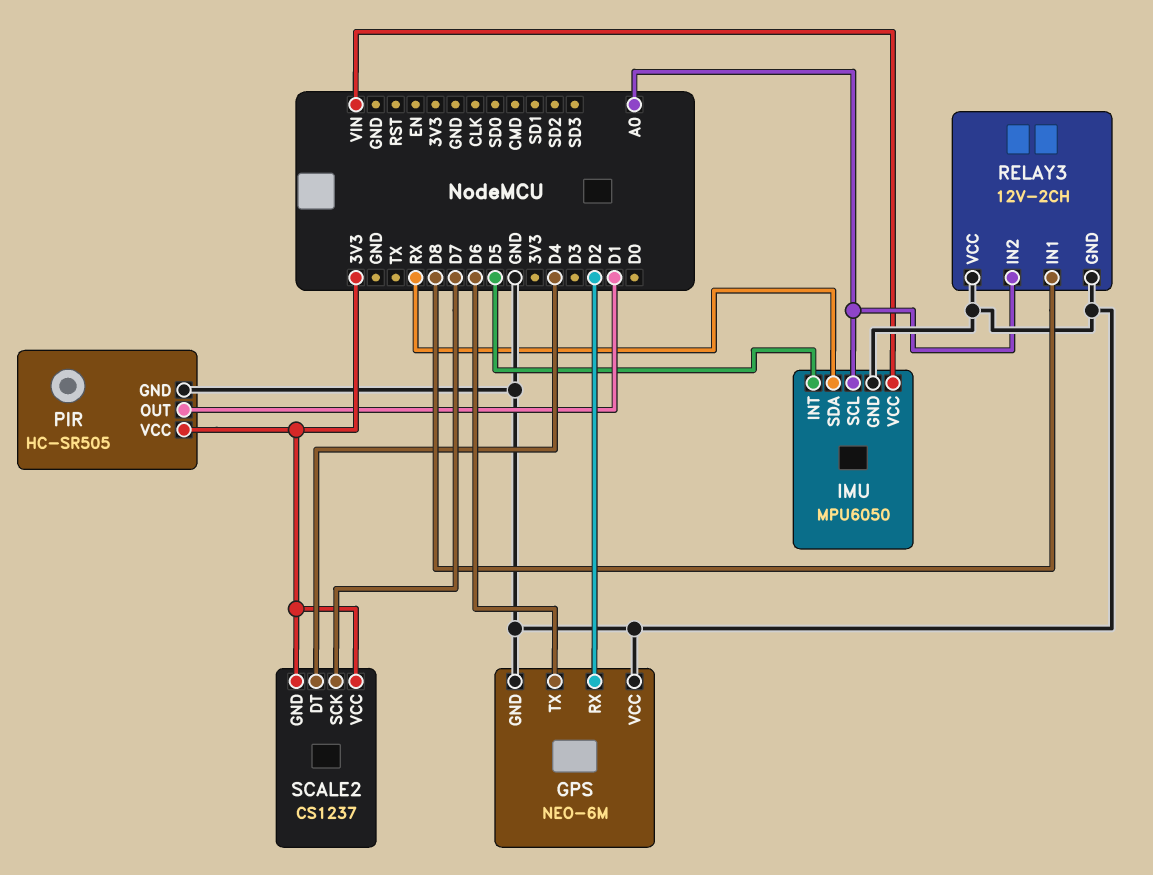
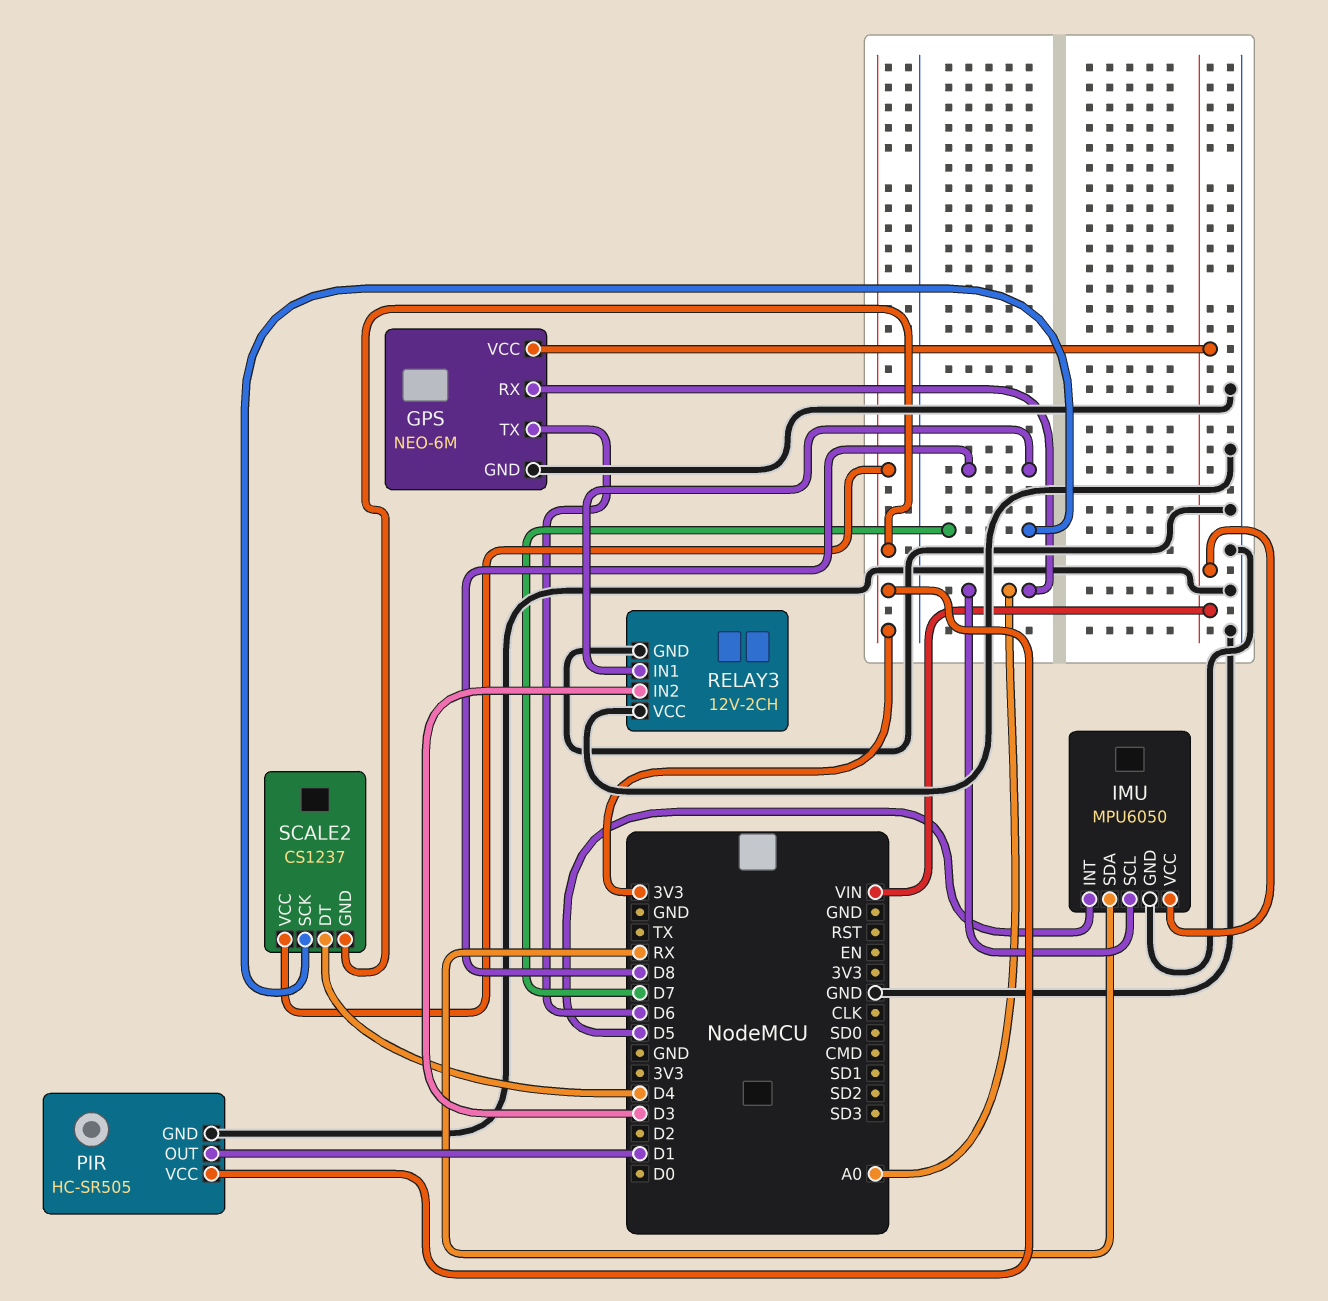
GPS pin RX: D2 -> A0
GPS pin VCC: GND -> VIN
RELAY3 pin IN2: A0 -> D3

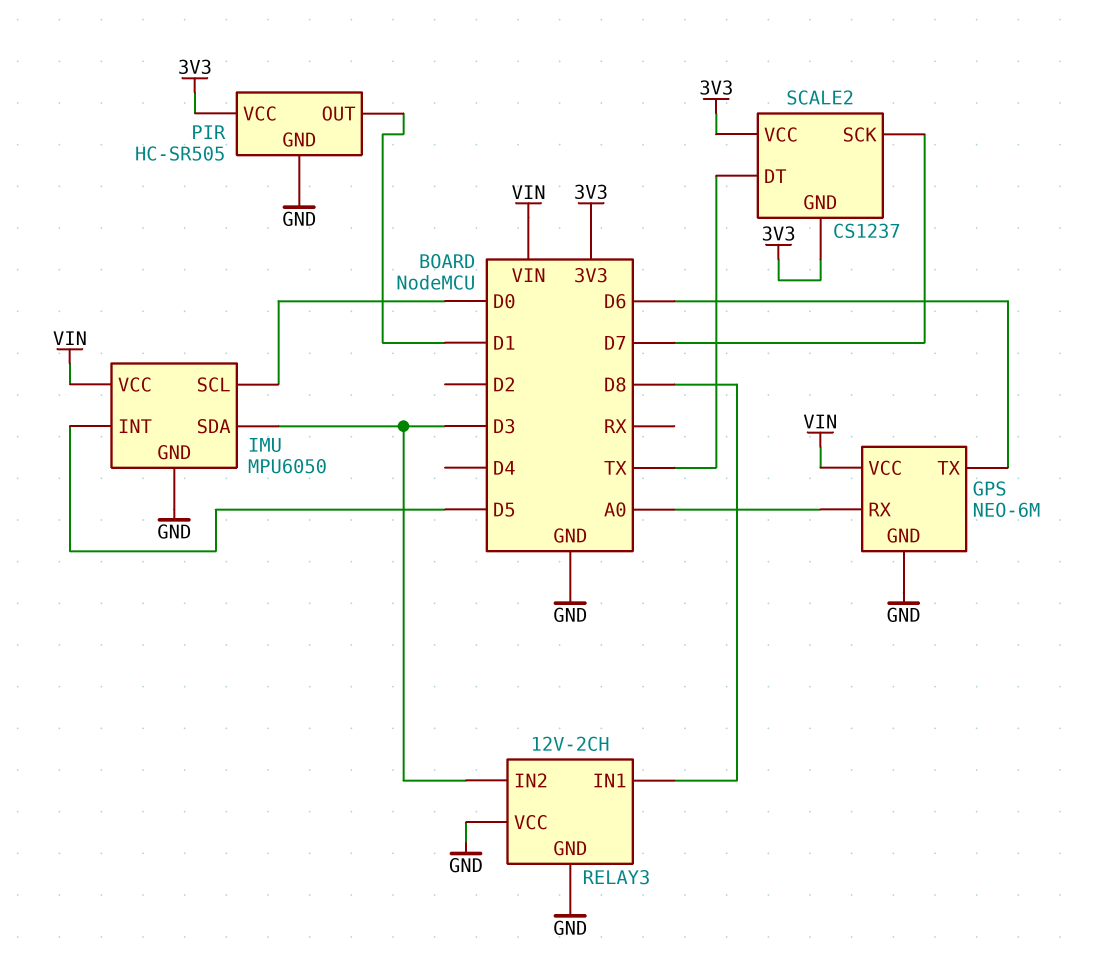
IMU pin SCL: A0 -> D0
IMU pin SDA: RX -> D3
SCALE2 pin DT: D4 -> TX

